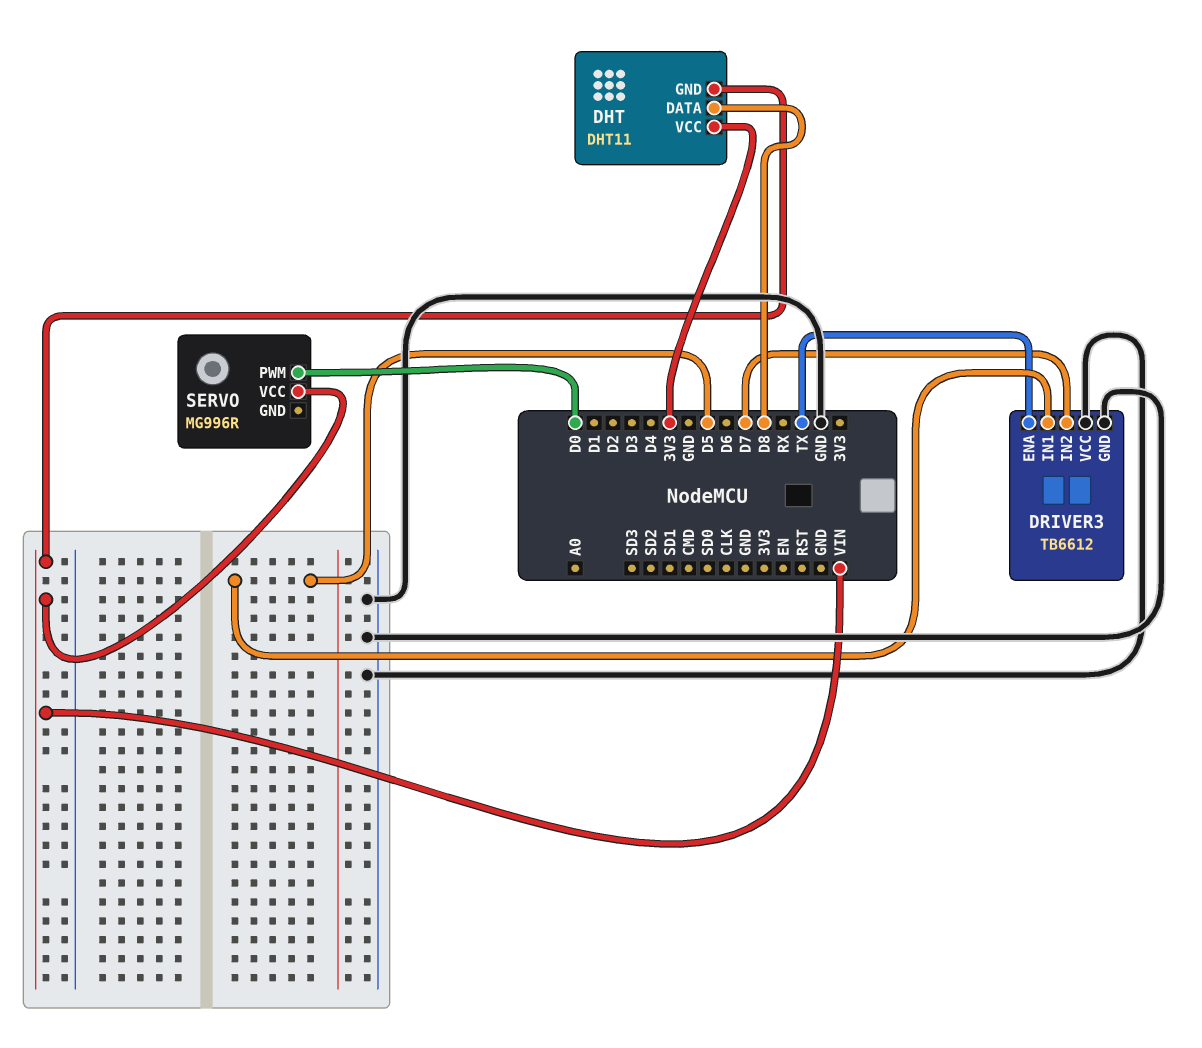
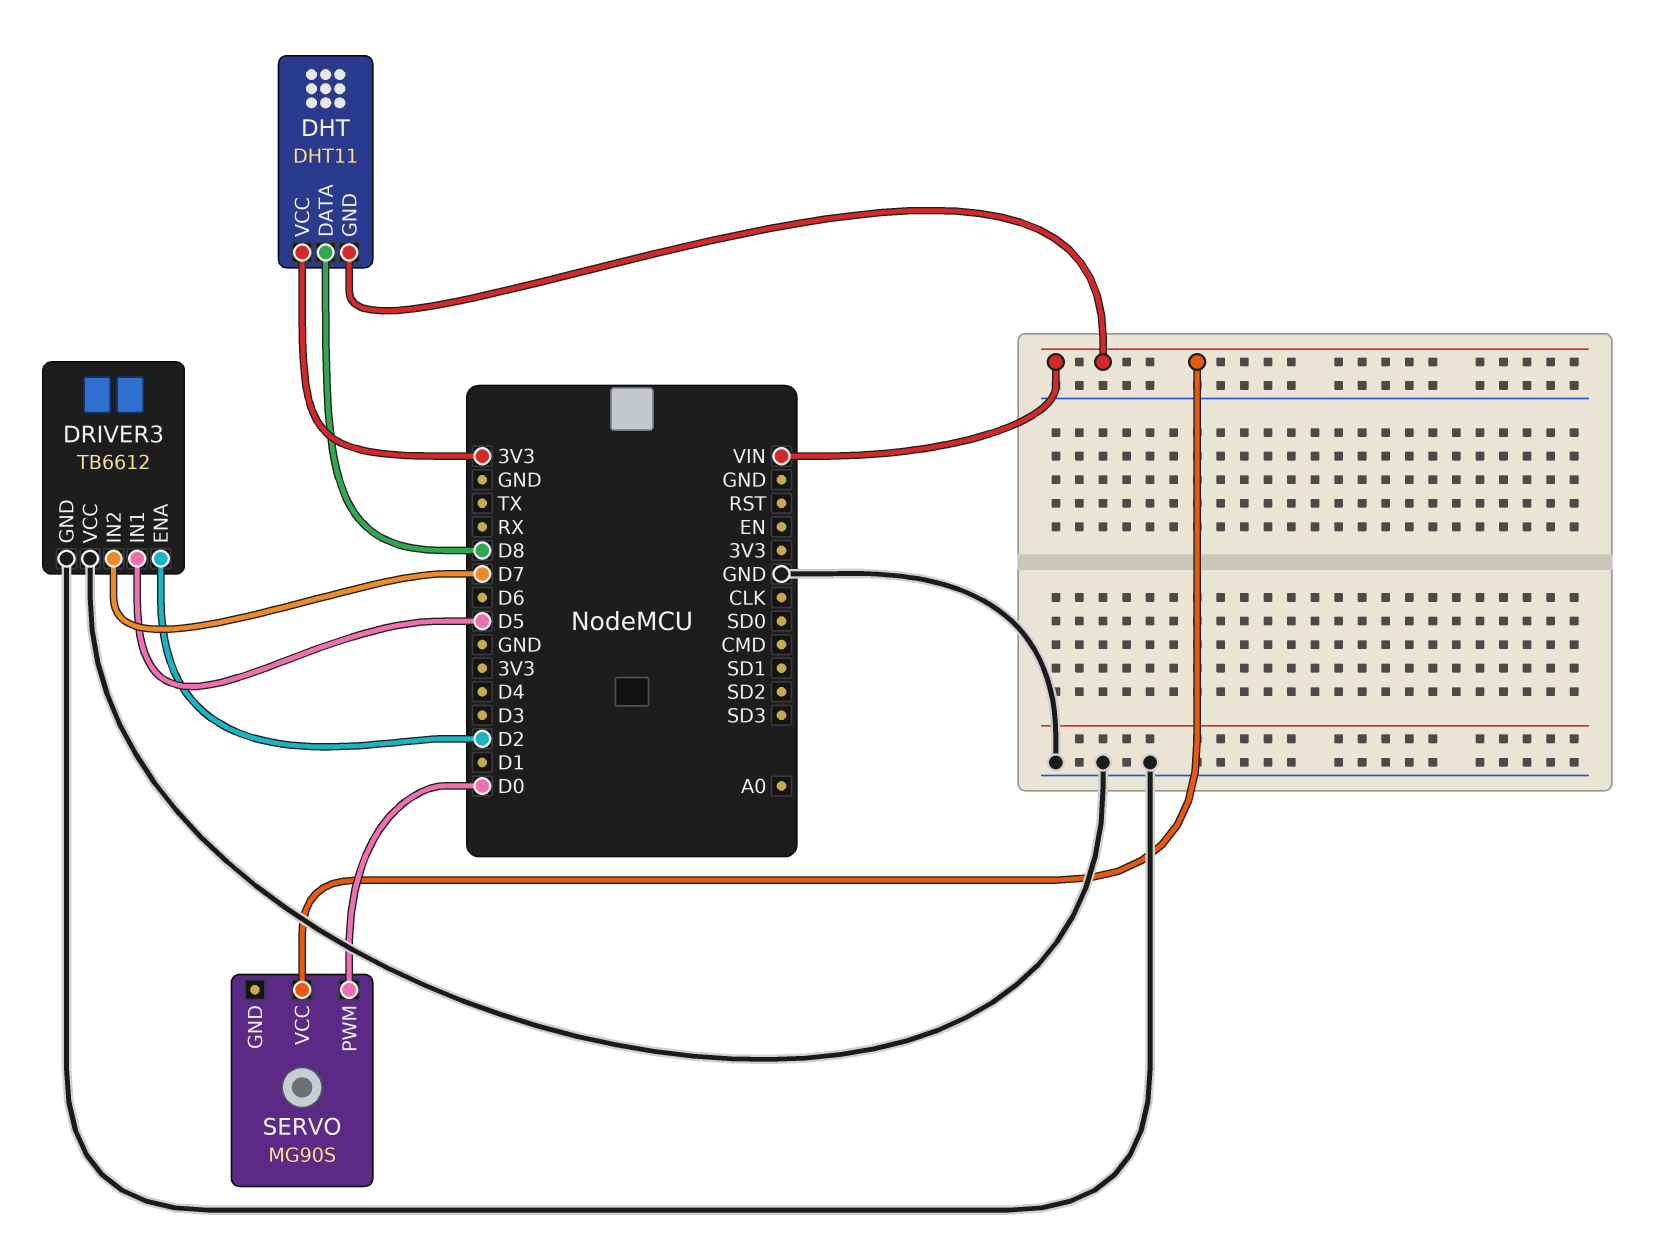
DRIVER3 pin ENA: TX -> D2
SERVO: MG996R -> MG90S

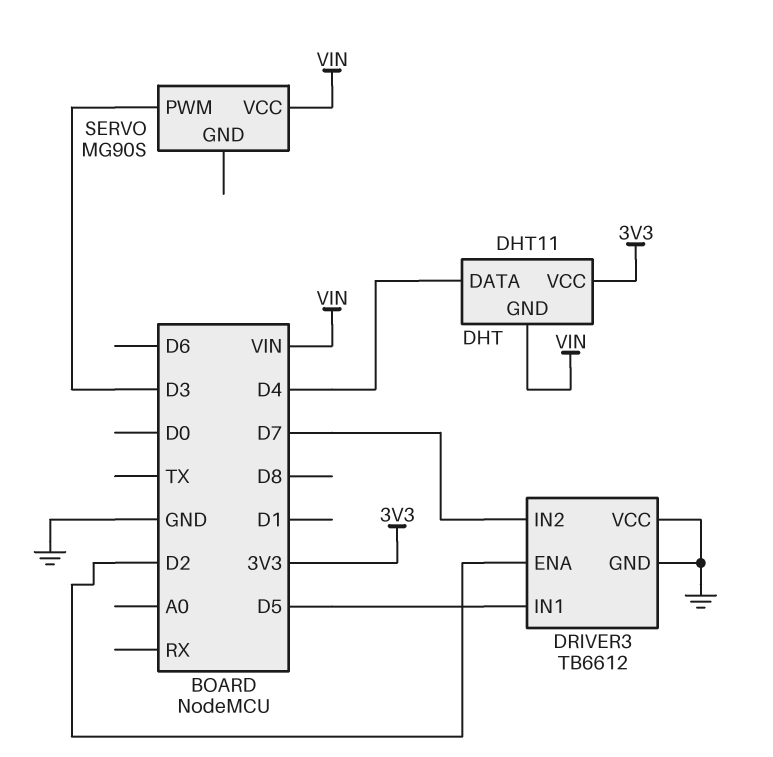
DHT pin DATA: D8 -> D4
SERVO pin PWM: D0 -> D3

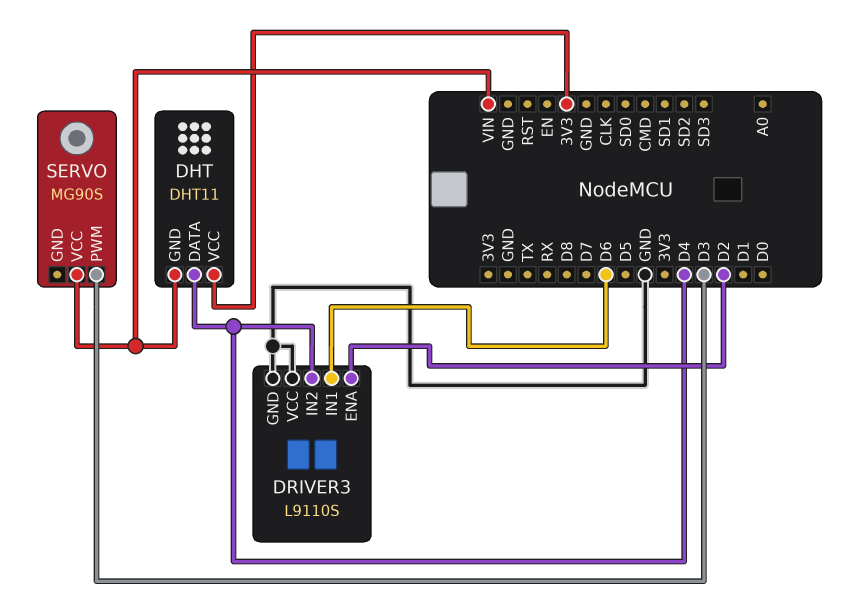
DRIVER3: TB6612 -> L9110S
DRIVER3 pin IN1: D5 -> D6
DRIVER3 pin IN2: D7 -> D4

